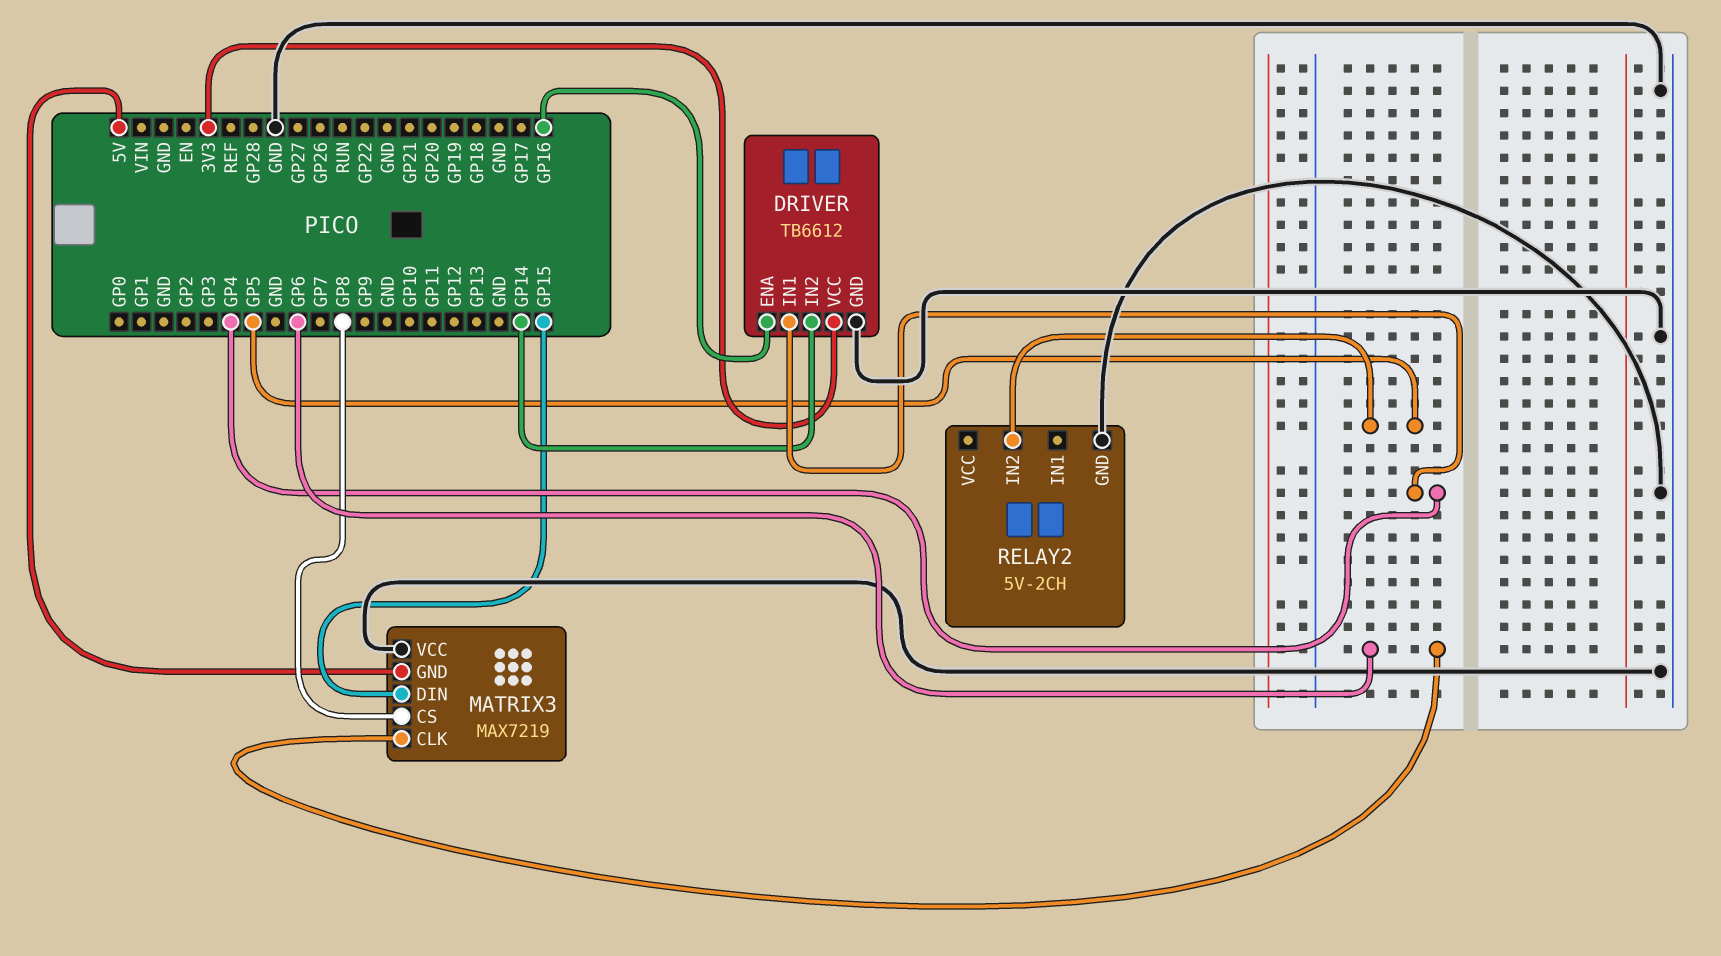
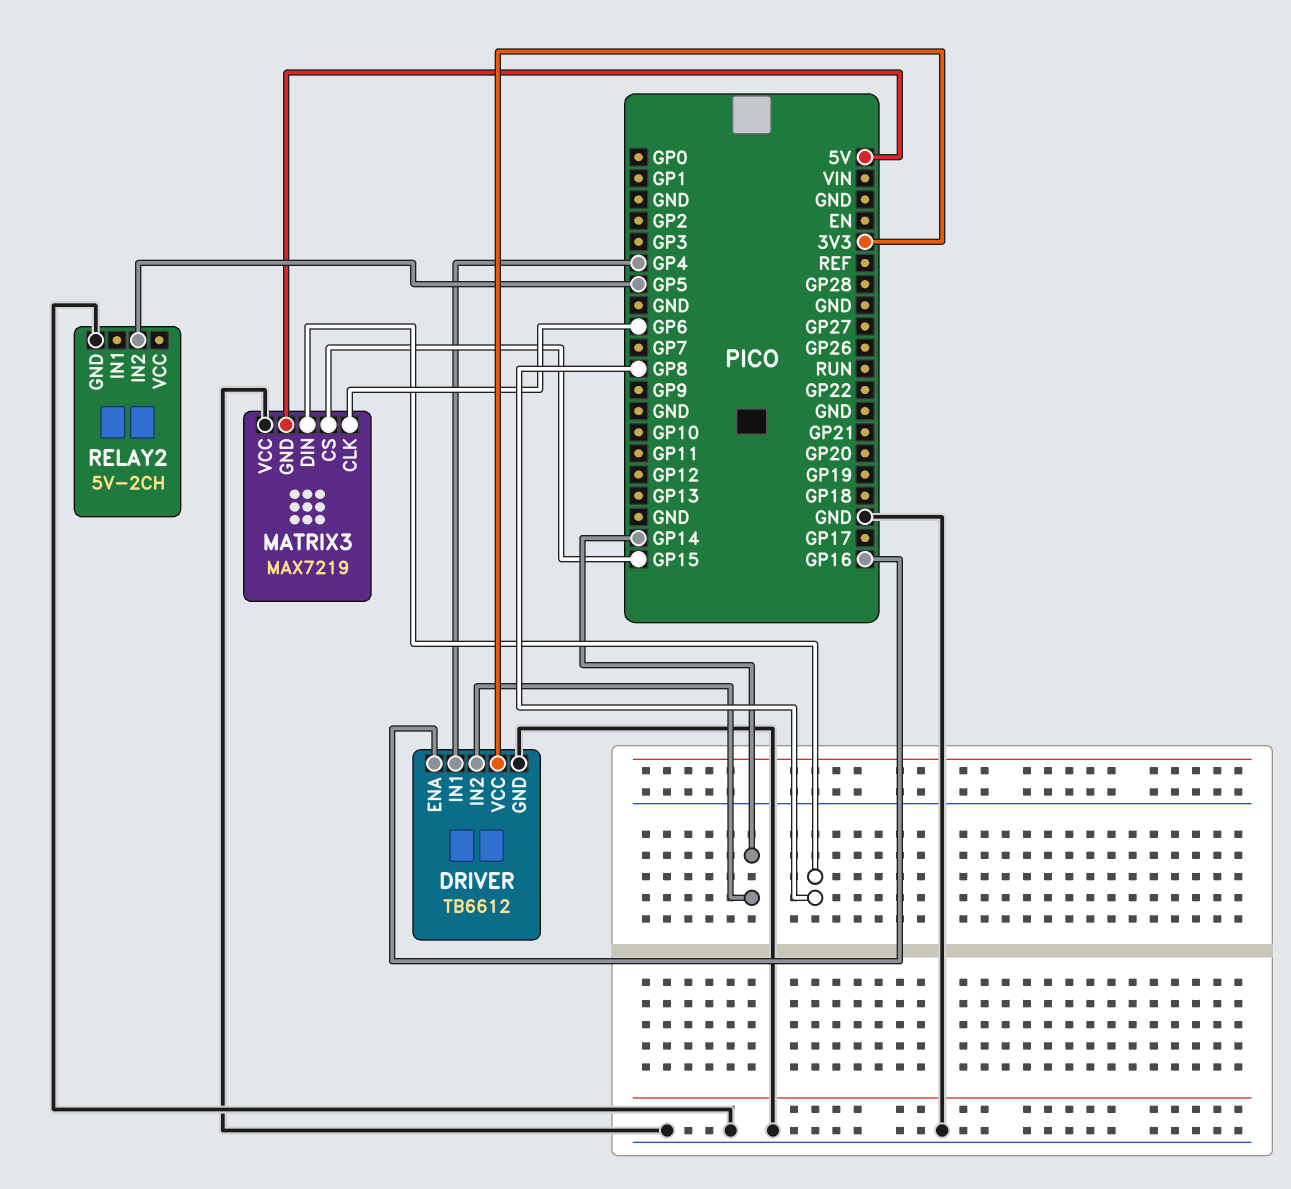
MATRIX3 pin CS: GP8 -> GP15
MATRIX3 pin DIN: GP15 -> GP8

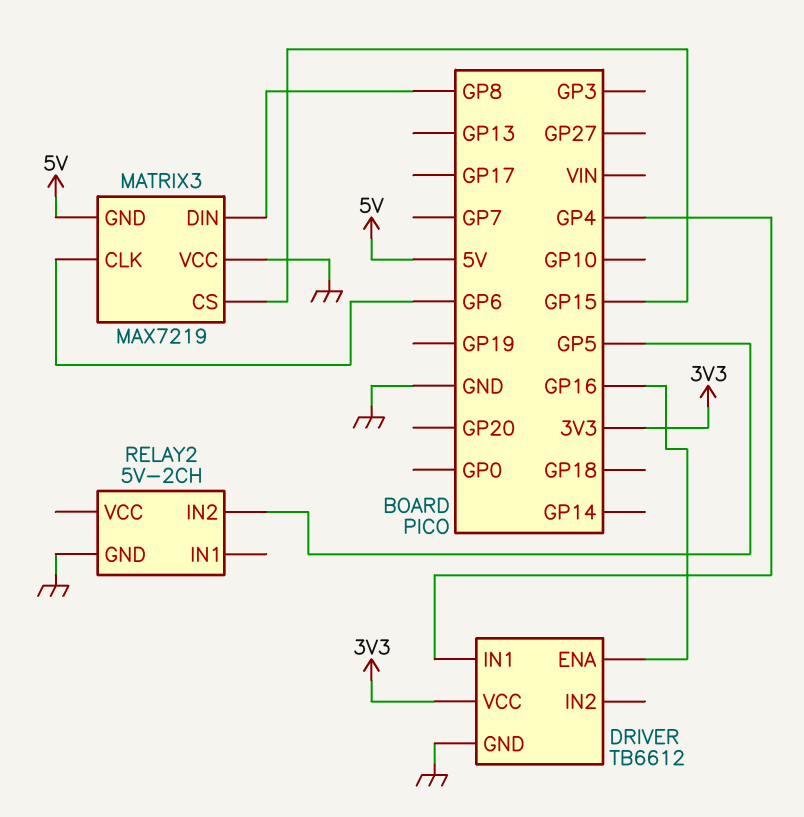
DRIVER pin IN2: GP14 -> none

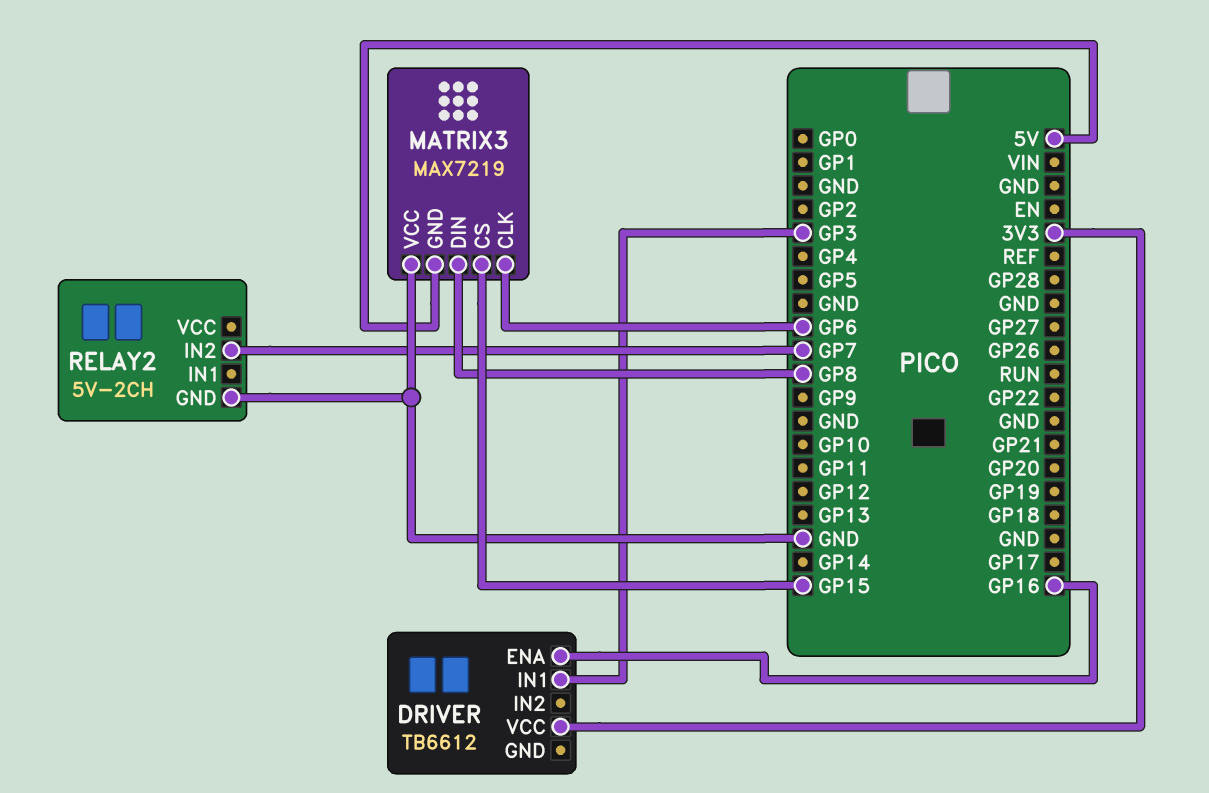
DRIVER pin GND: GND -> none
DRIVER pin IN1: GP4 -> GP3
RELAY2 pin IN2: GP5 -> GP7

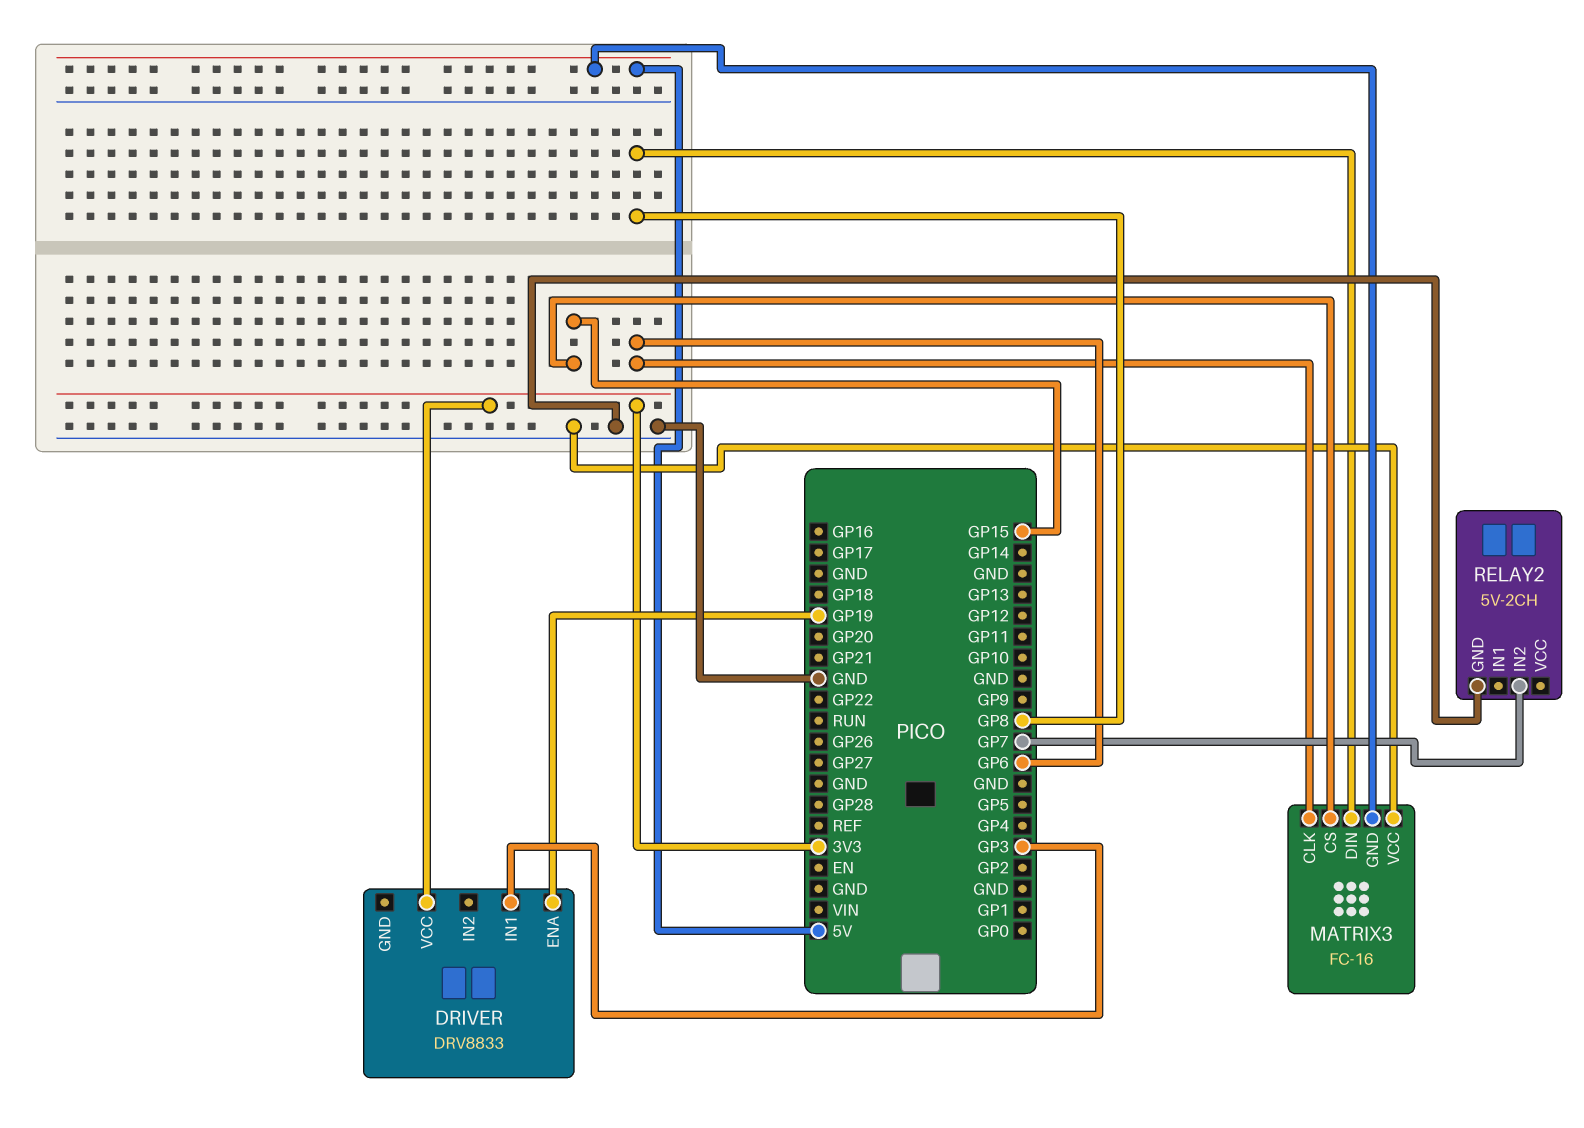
DRIVER: TB6612 -> DRV8833
DRIVER pin ENA: GP16 -> GP19
MATRIX3: MAX7219 -> FC-16

